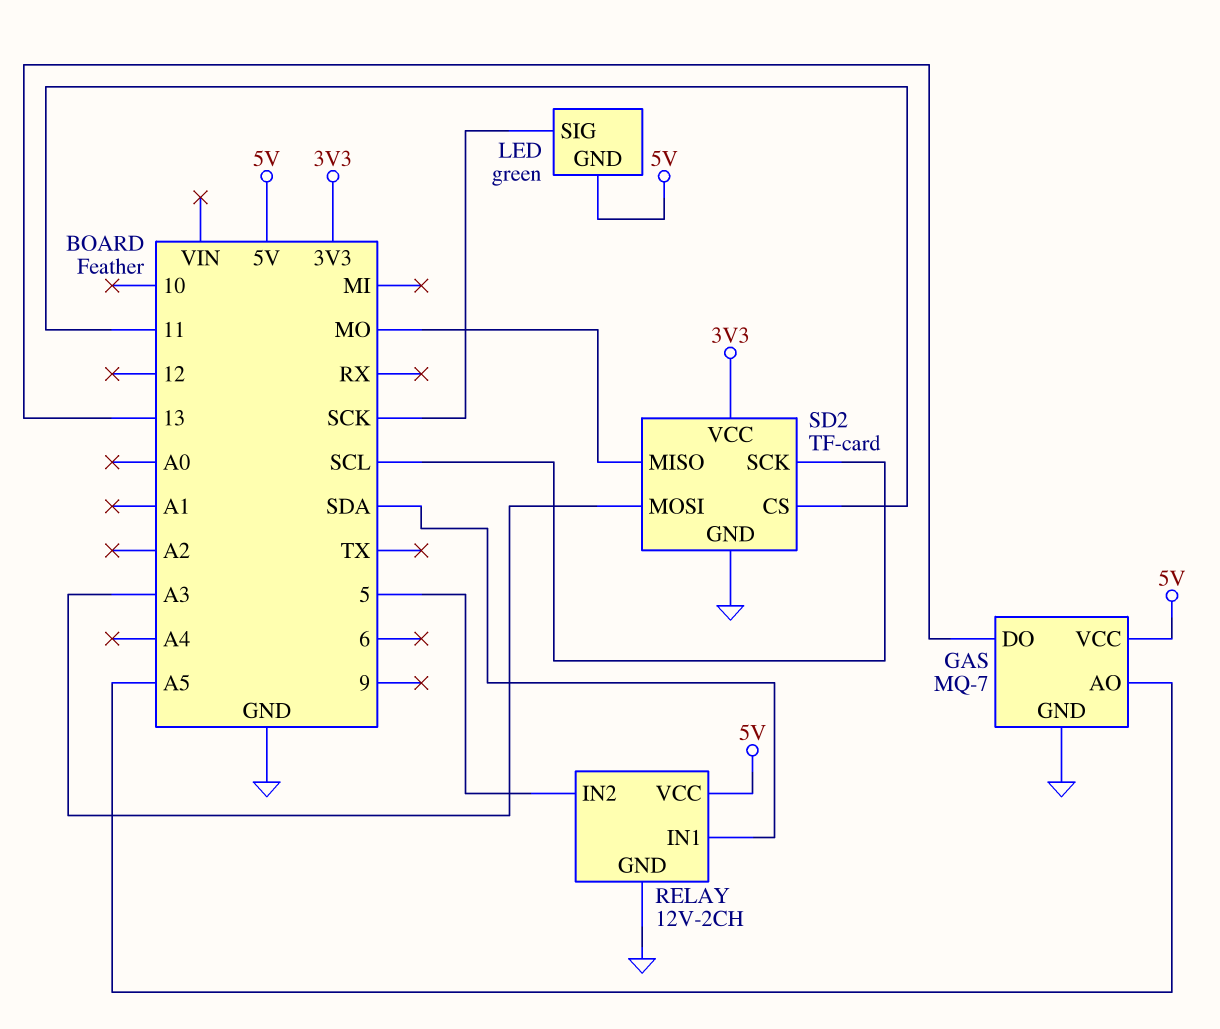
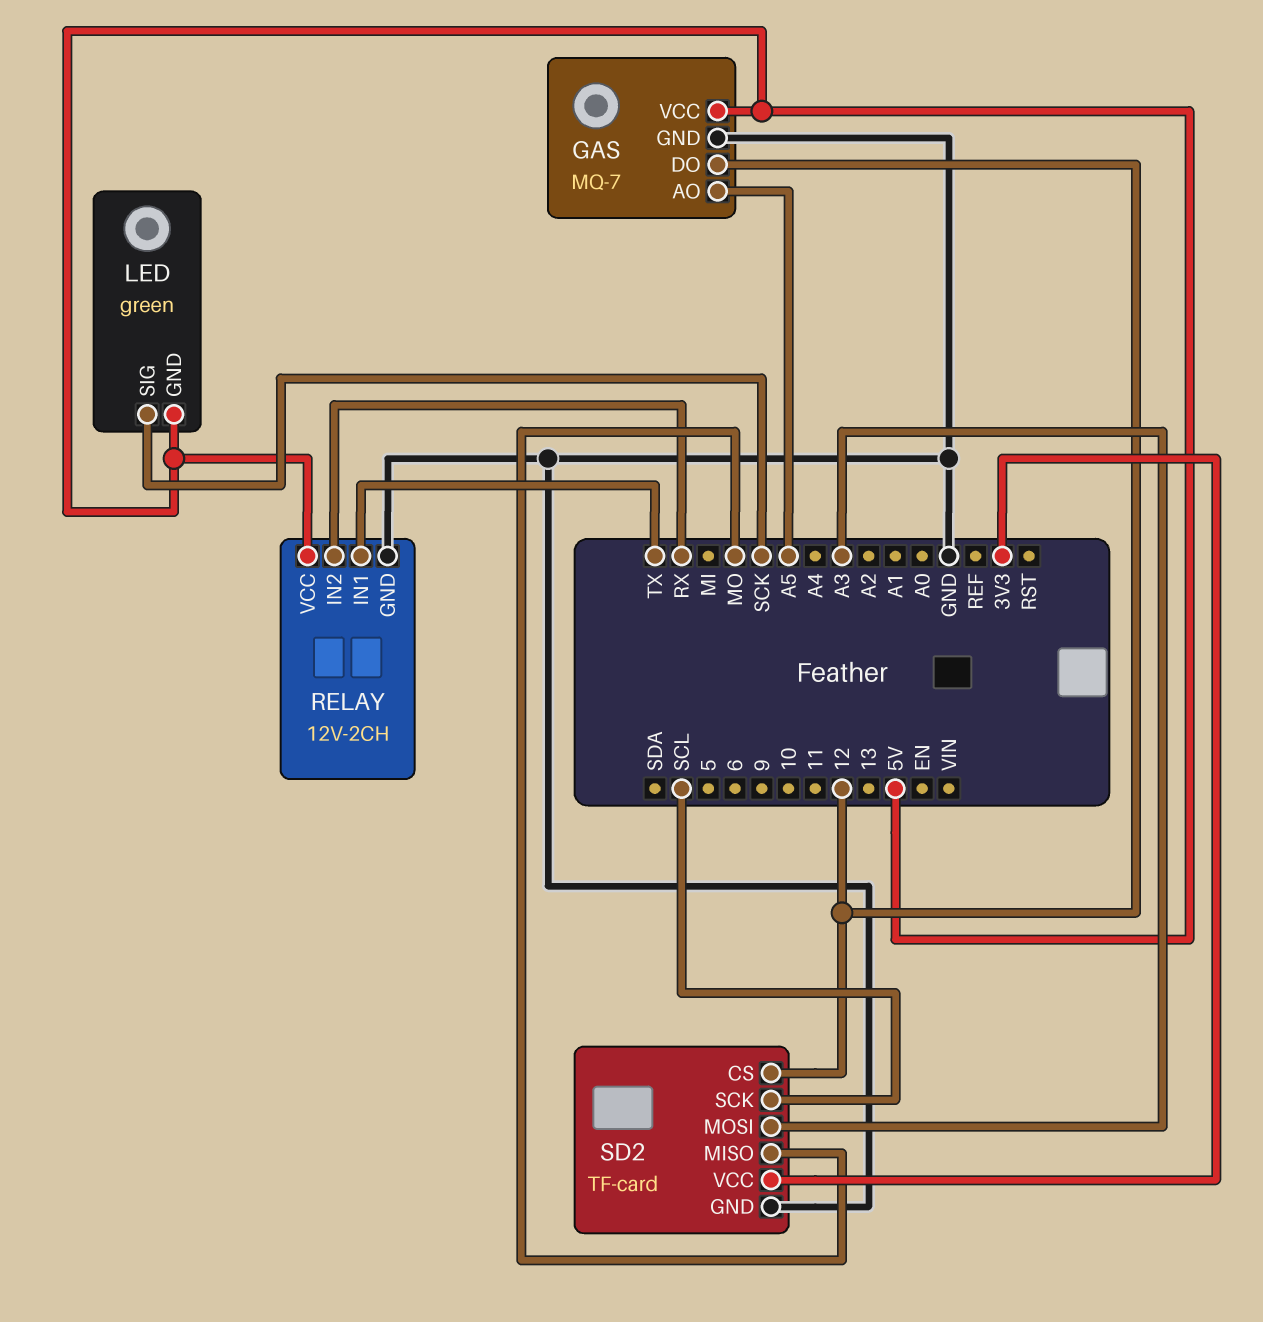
GAS pin DO: 13 -> 12
RELAY pin IN1: SDA -> TX
RELAY pin IN2: 5 -> RX
SD2 pin CS: 11 -> 12

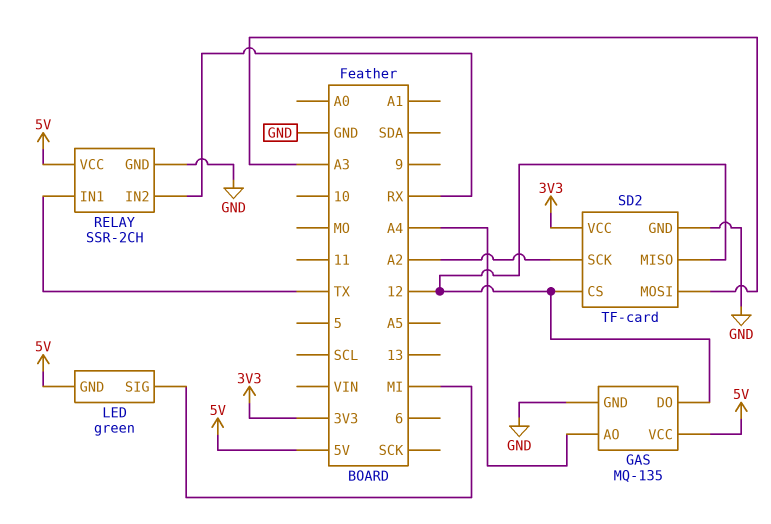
GAS: MQ-7 -> MQ-135
GAS pin AO: A5 -> A4
LED pin SIG: SCK -> MI
RELAY: 12V-2CH -> SSR-2CH
SD2 pin MISO: MO -> 12
SD2 pin SCK: SCL -> A2

